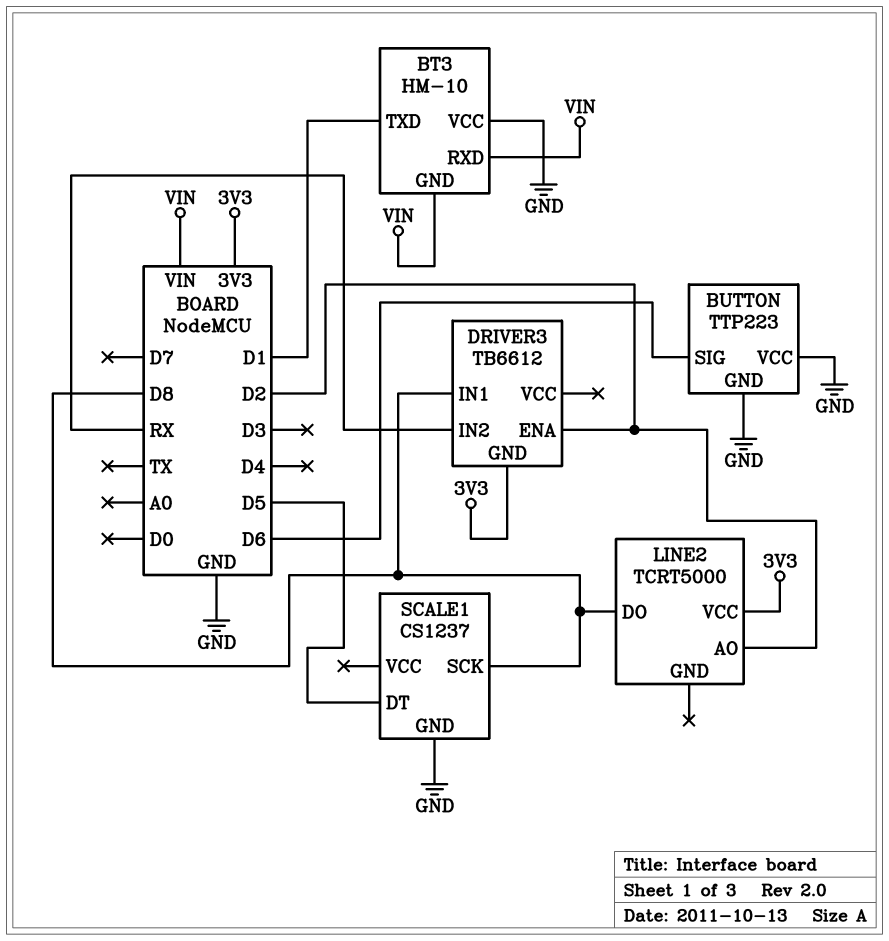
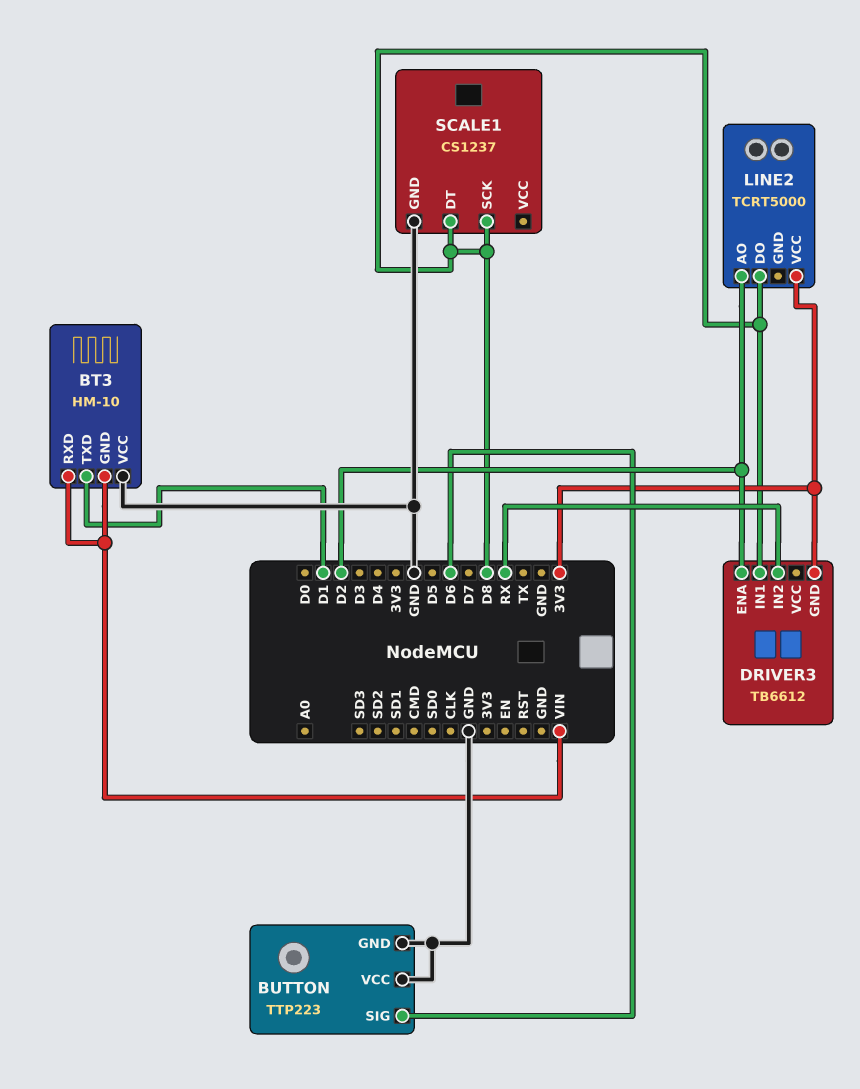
SCALE1 pin DT: D5 -> D8

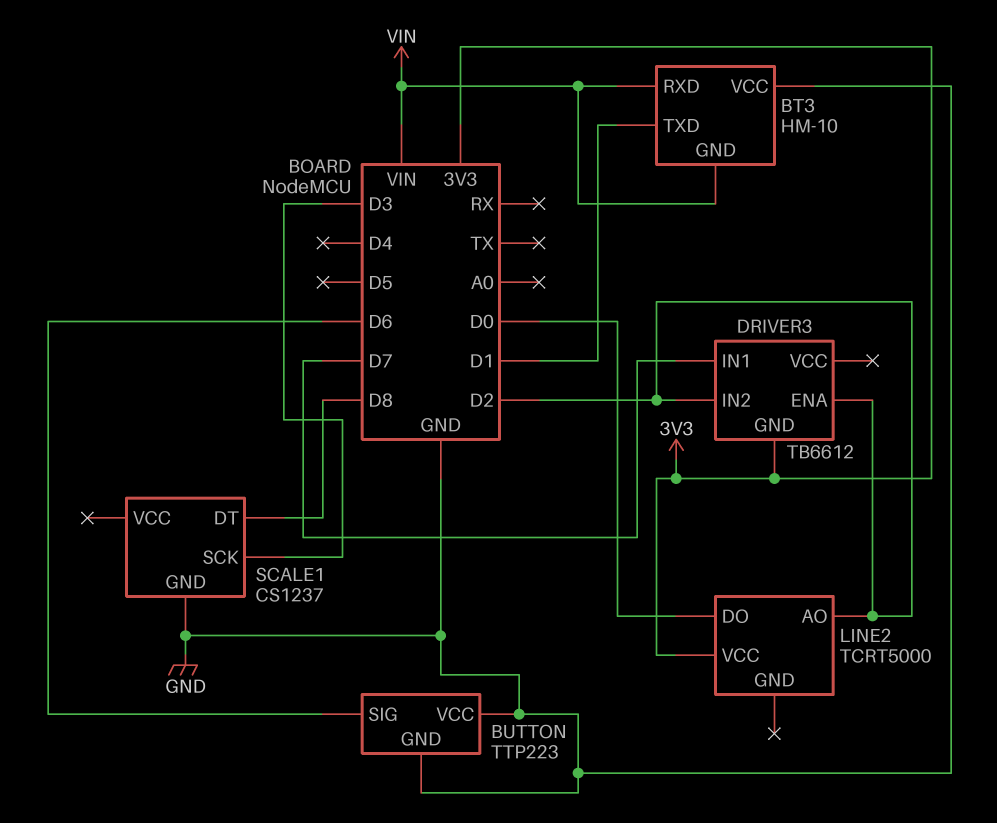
DRIVER3 pin IN1: D8 -> D7
DRIVER3 pin IN2: RX -> D2
LINE2 pin DO: D8 -> D0
SCALE1 pin SCK: D8 -> D3

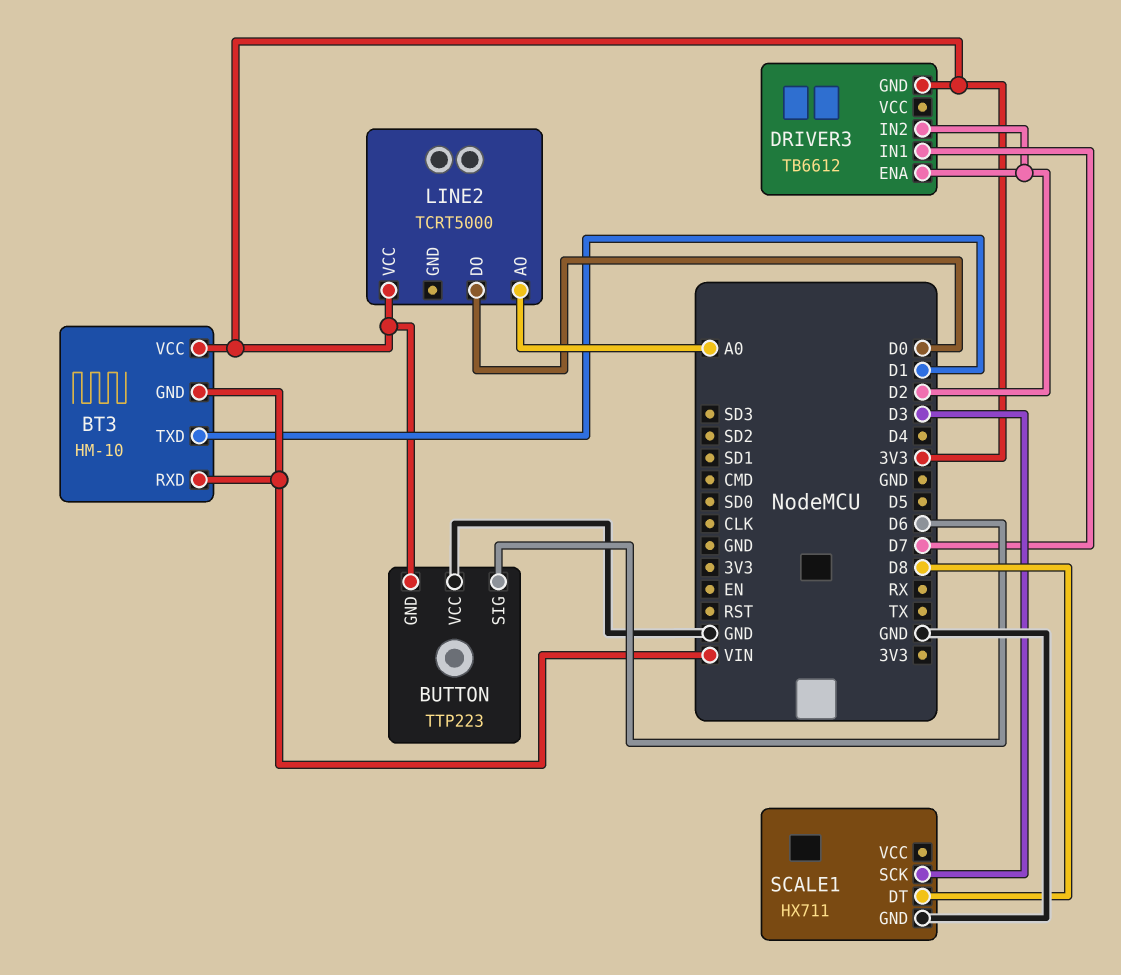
BT3 pin VCC: GND -> 3V3
BUTTON pin GND: GND -> 3V3
LINE2 pin AO: D2 -> A0
SCALE1: CS1237 -> HX711

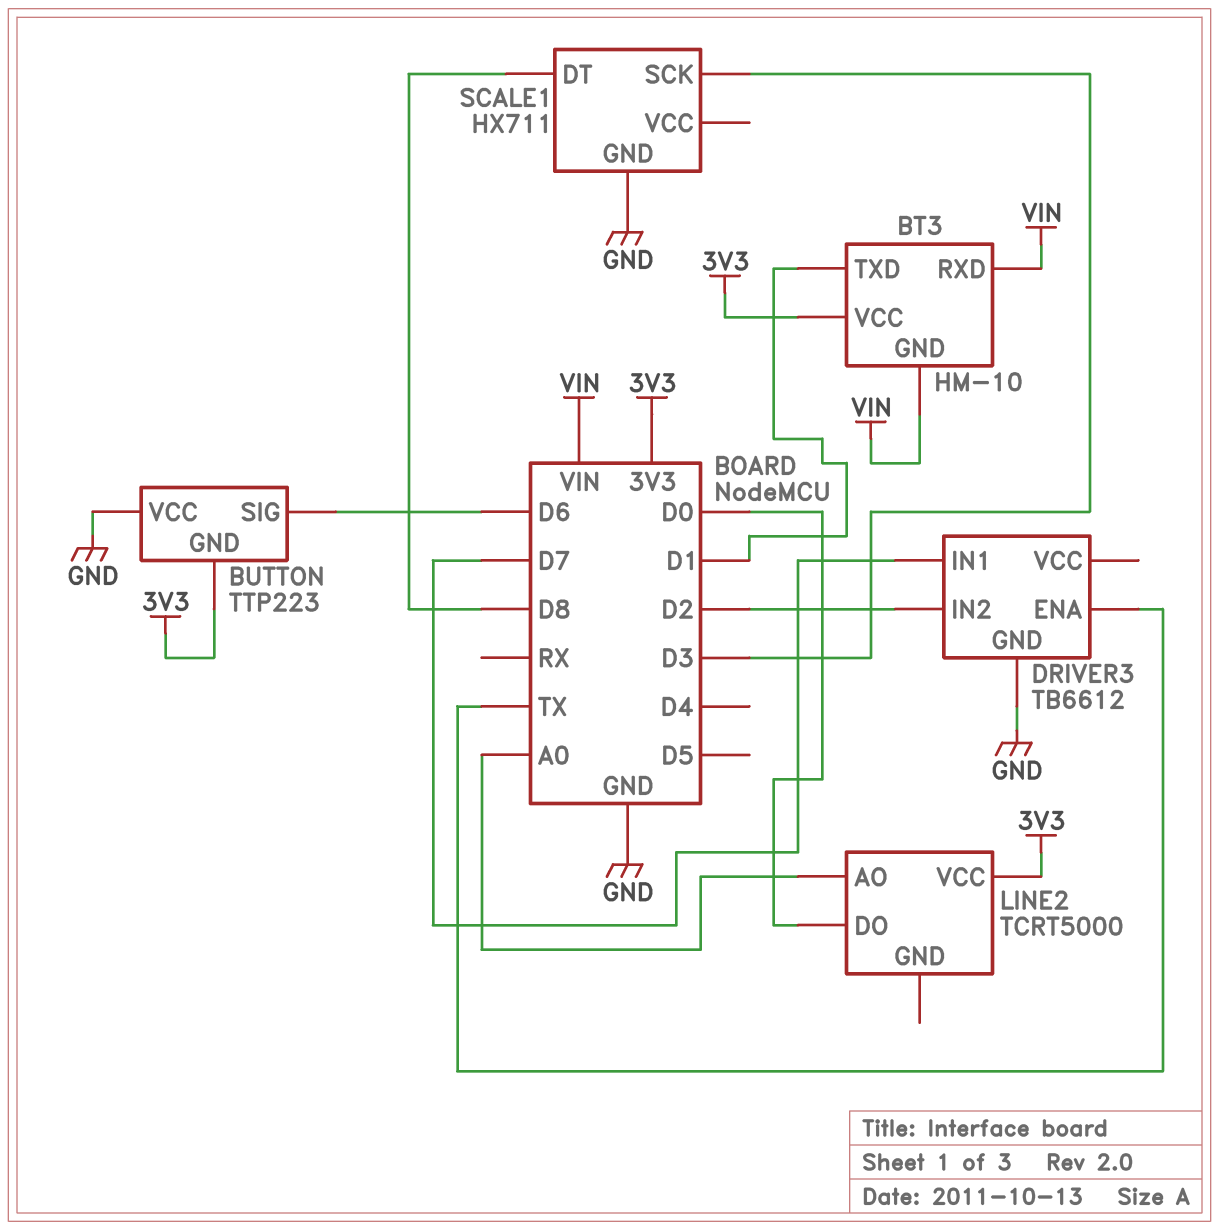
DRIVER3 pin ENA: D2 -> TX
DRIVER3 pin GND: 3V3 -> GND

